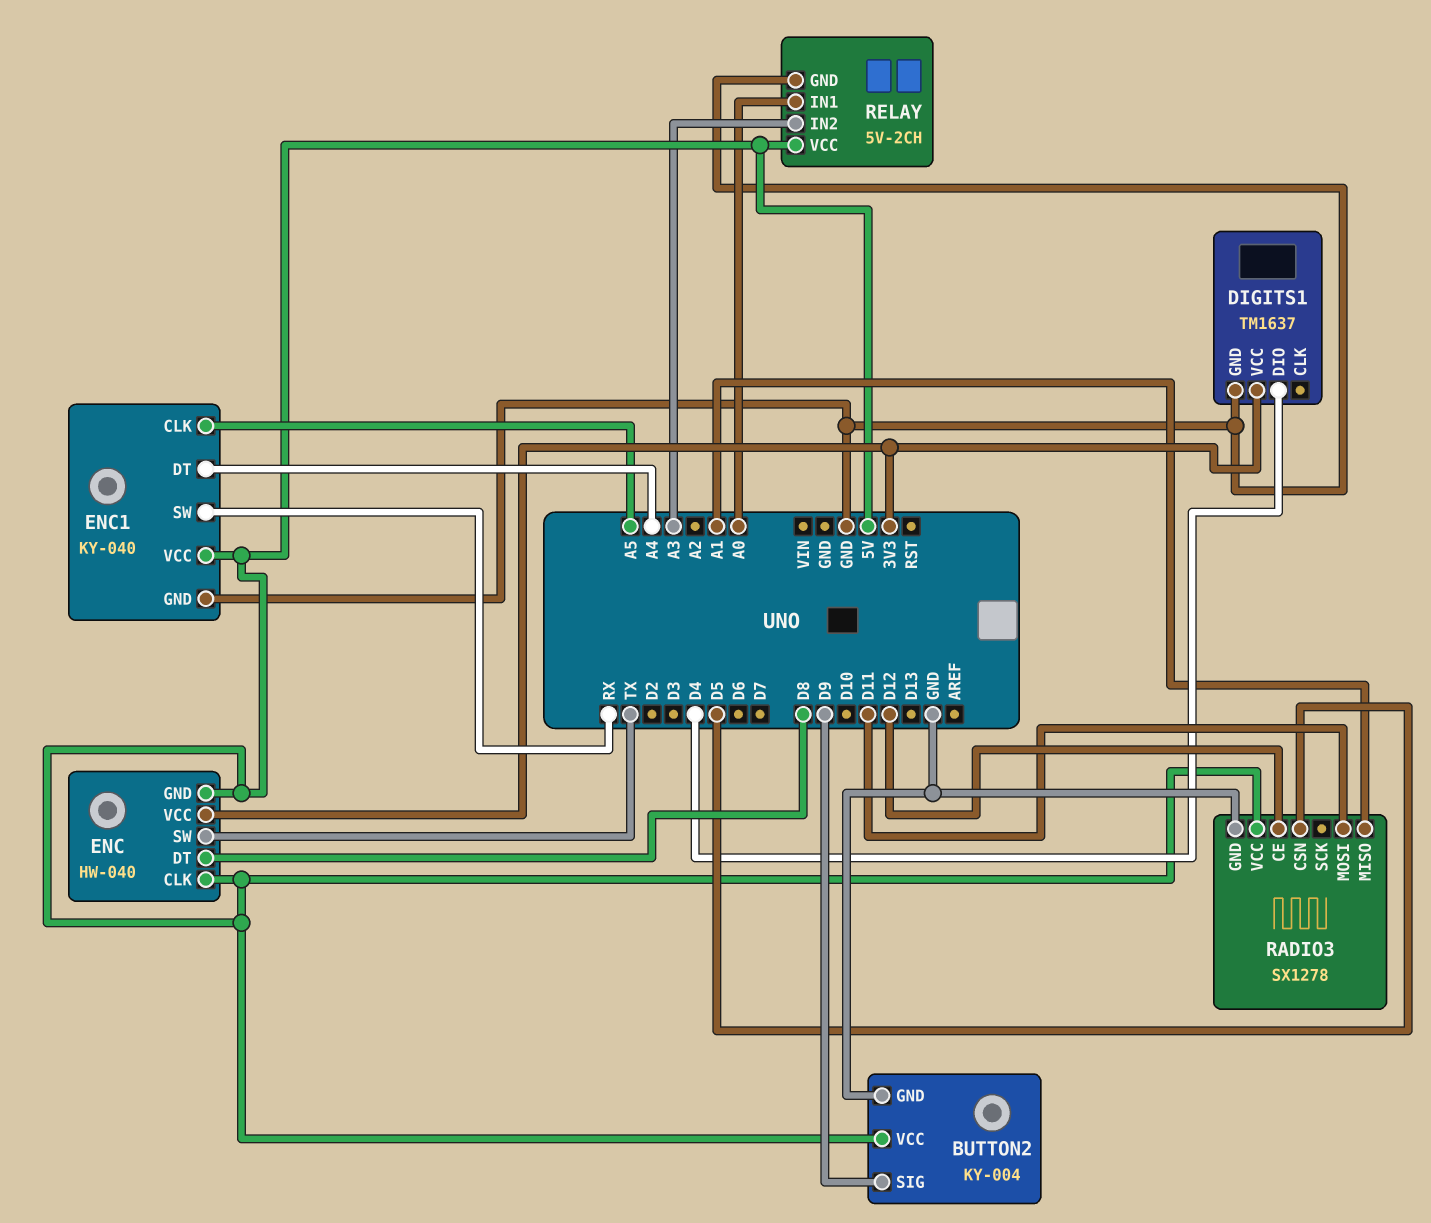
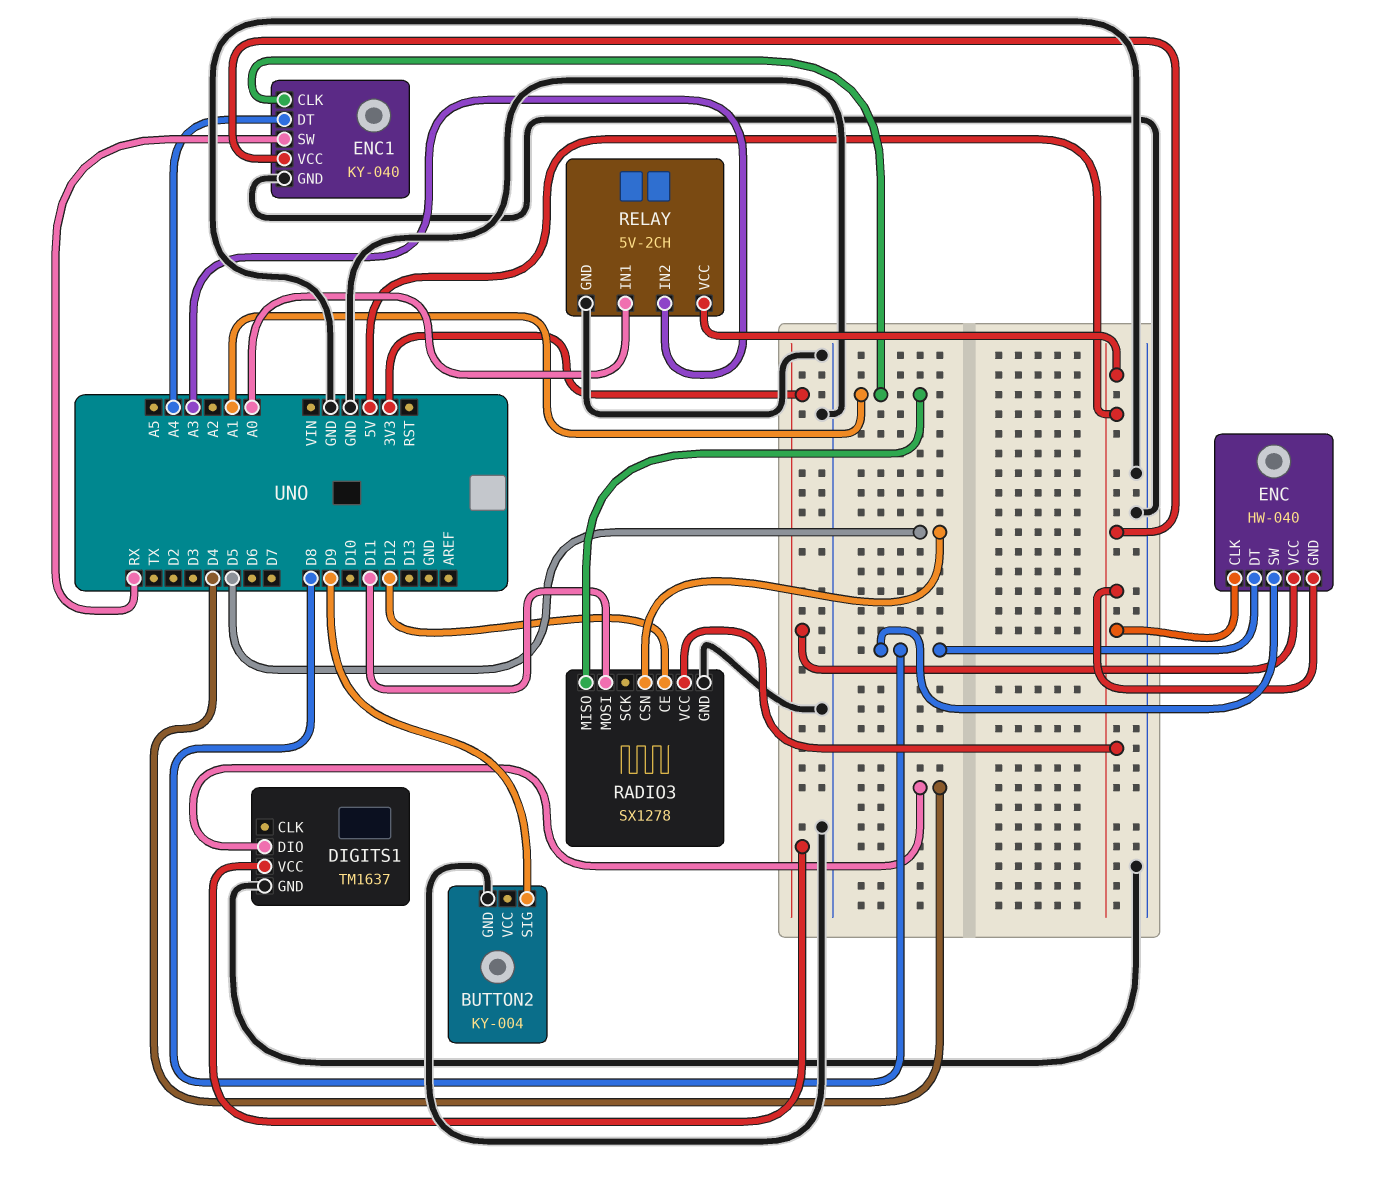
BUTTON2 pin VCC: 5V -> none
ENC pin SW: TX -> D8
ENC1 pin CLK: A5 -> A1

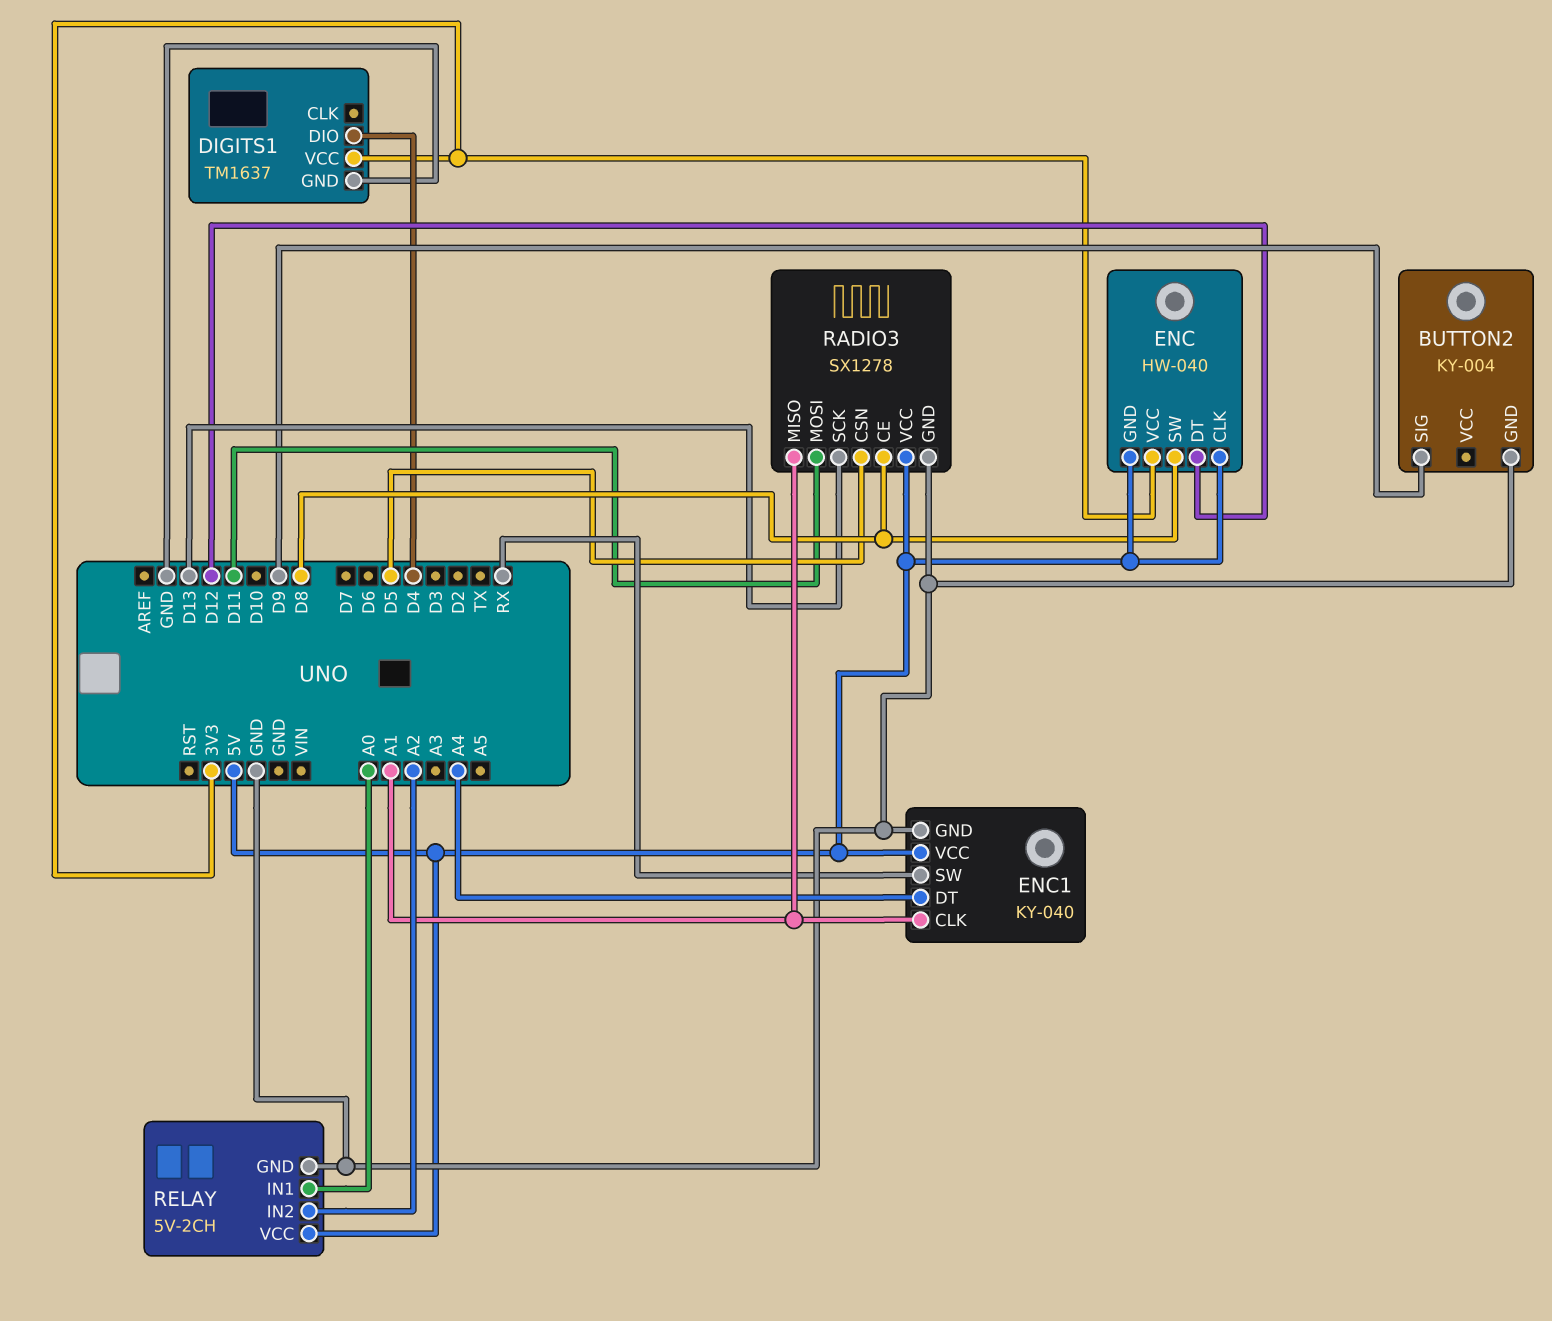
ENC pin DT: D8 -> D12
RADIO3 pin CE: D12 -> D8
RADIO3 pin SCK: none -> D13
RELAY pin IN2: A3 -> A2

